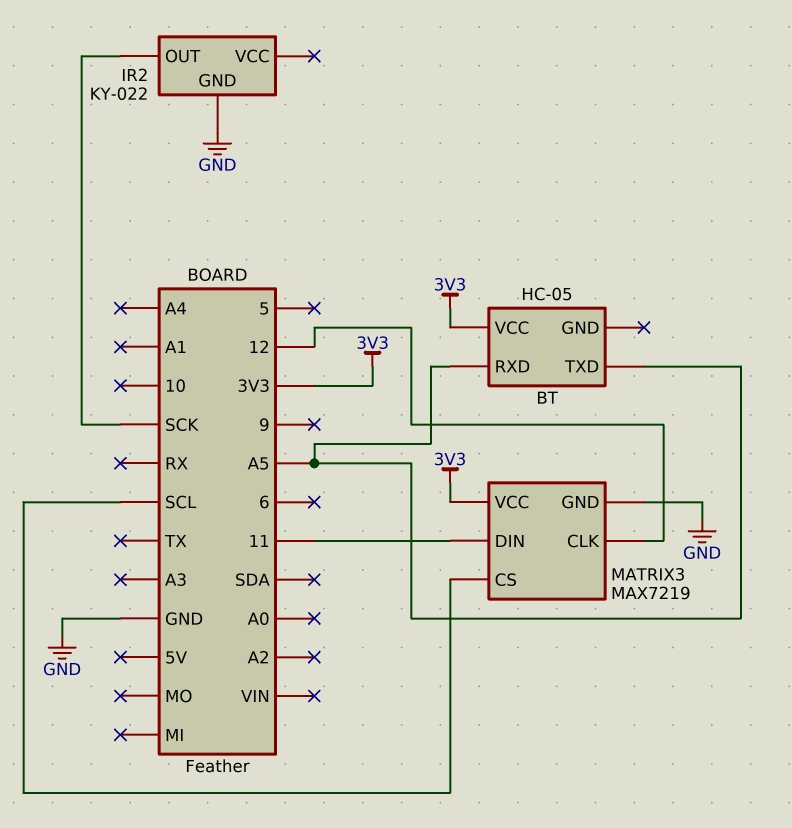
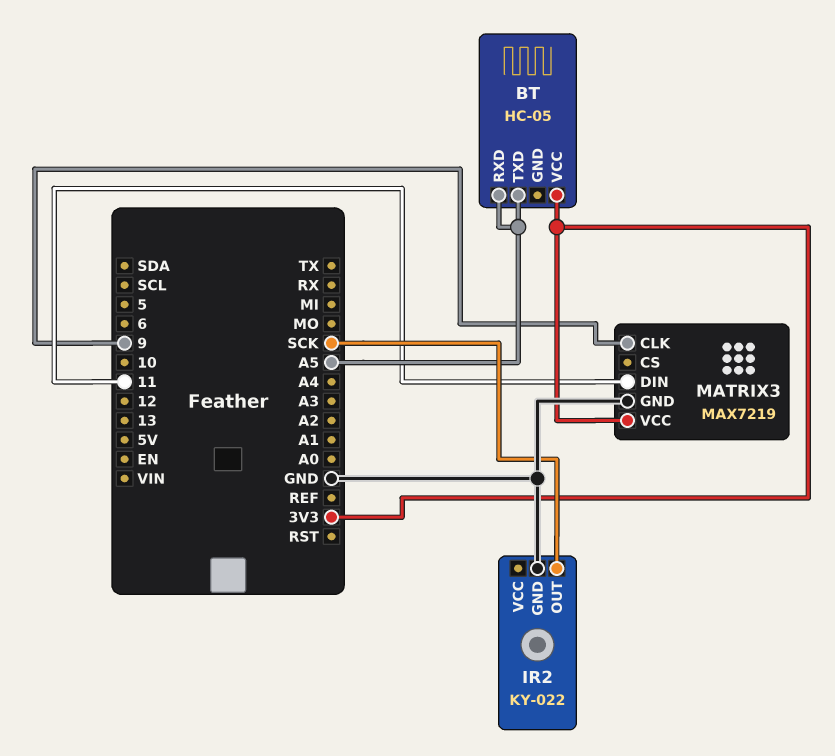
MATRIX3 pin CLK: 12 -> 9
MATRIX3 pin CS: SCL -> none

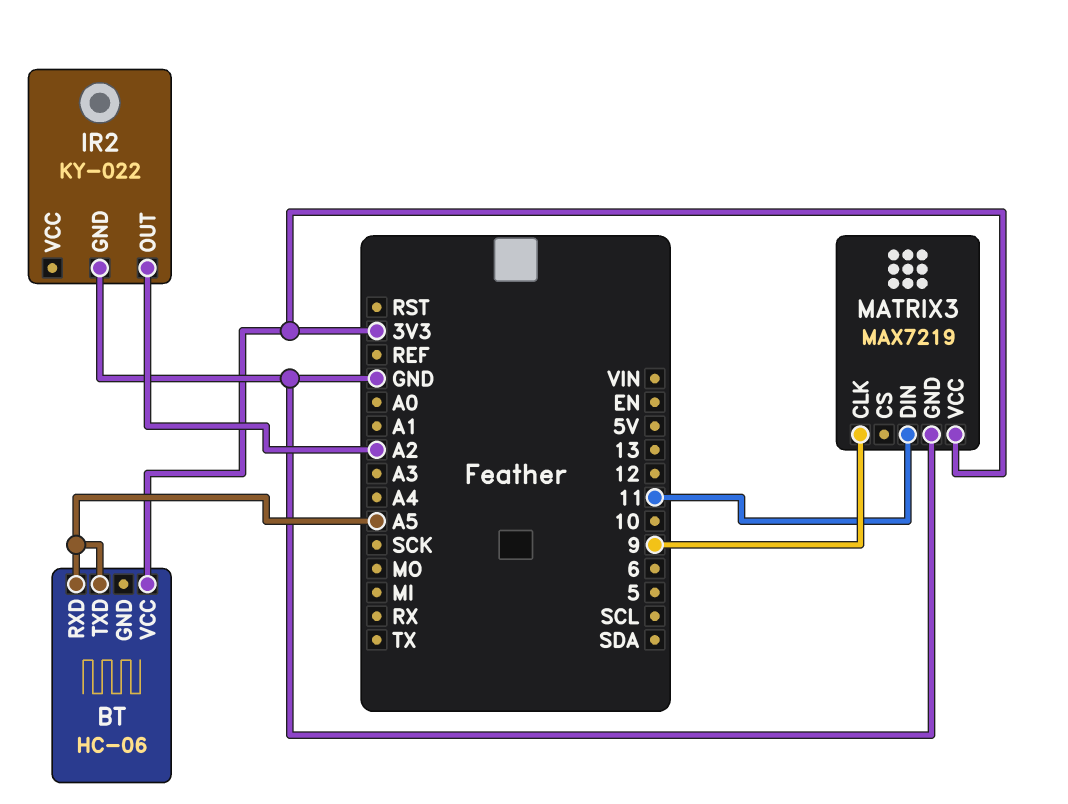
BT: HC-05 -> HC-06
IR2 pin OUT: SCK -> A2

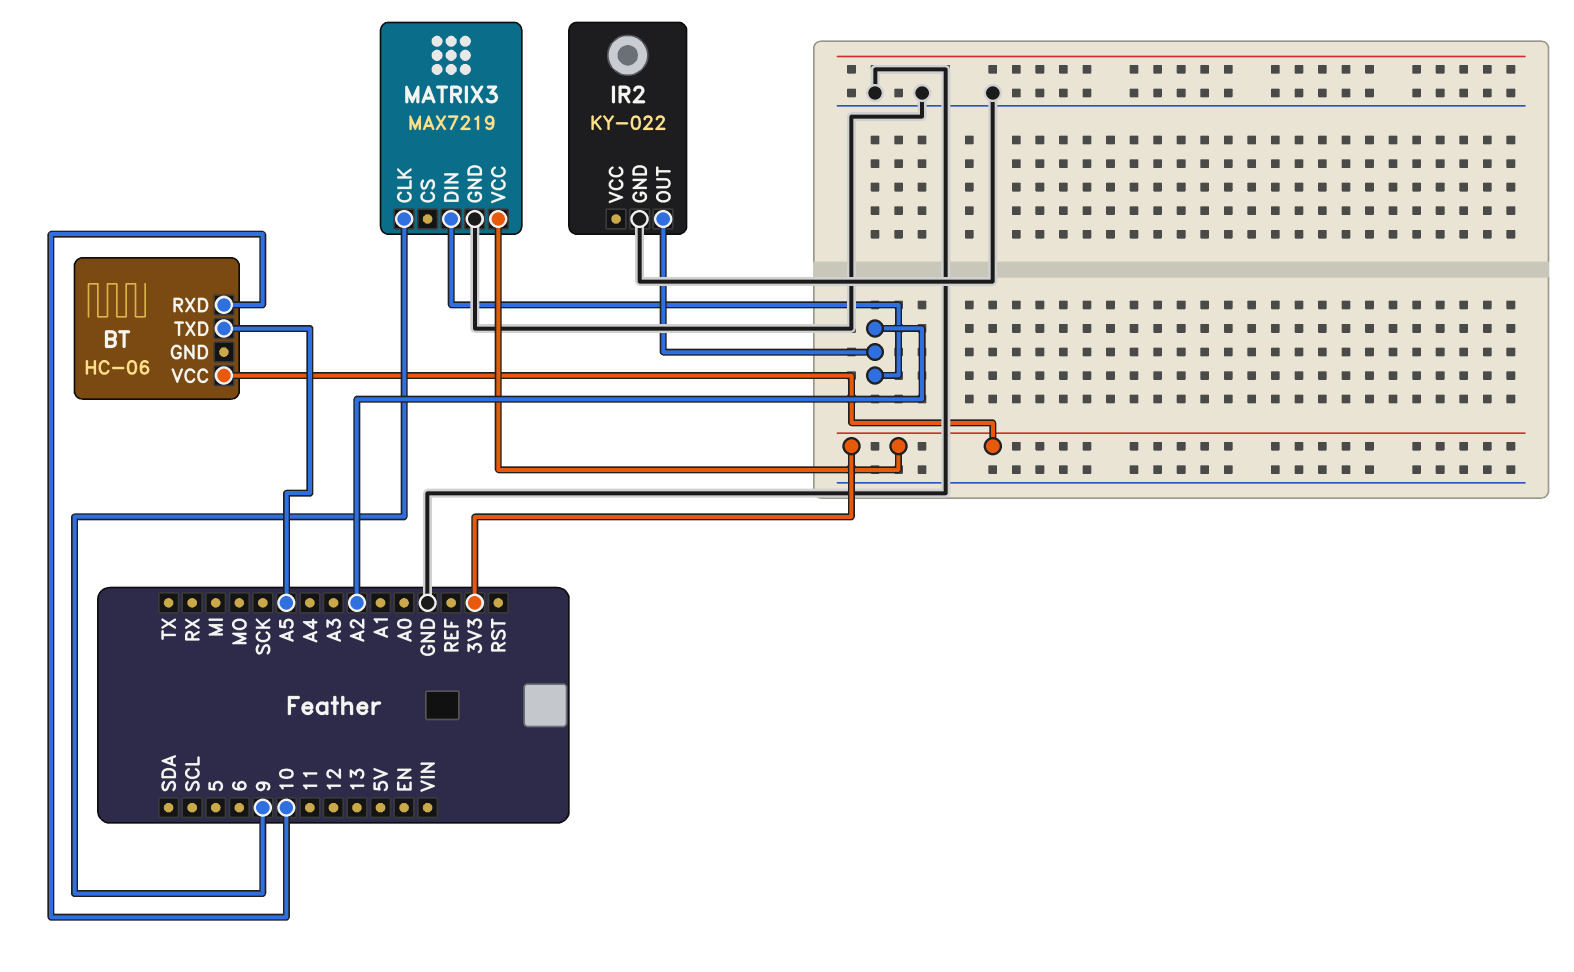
BT pin RXD: A5 -> 10
MATRIX3 pin DIN: 11 -> A2

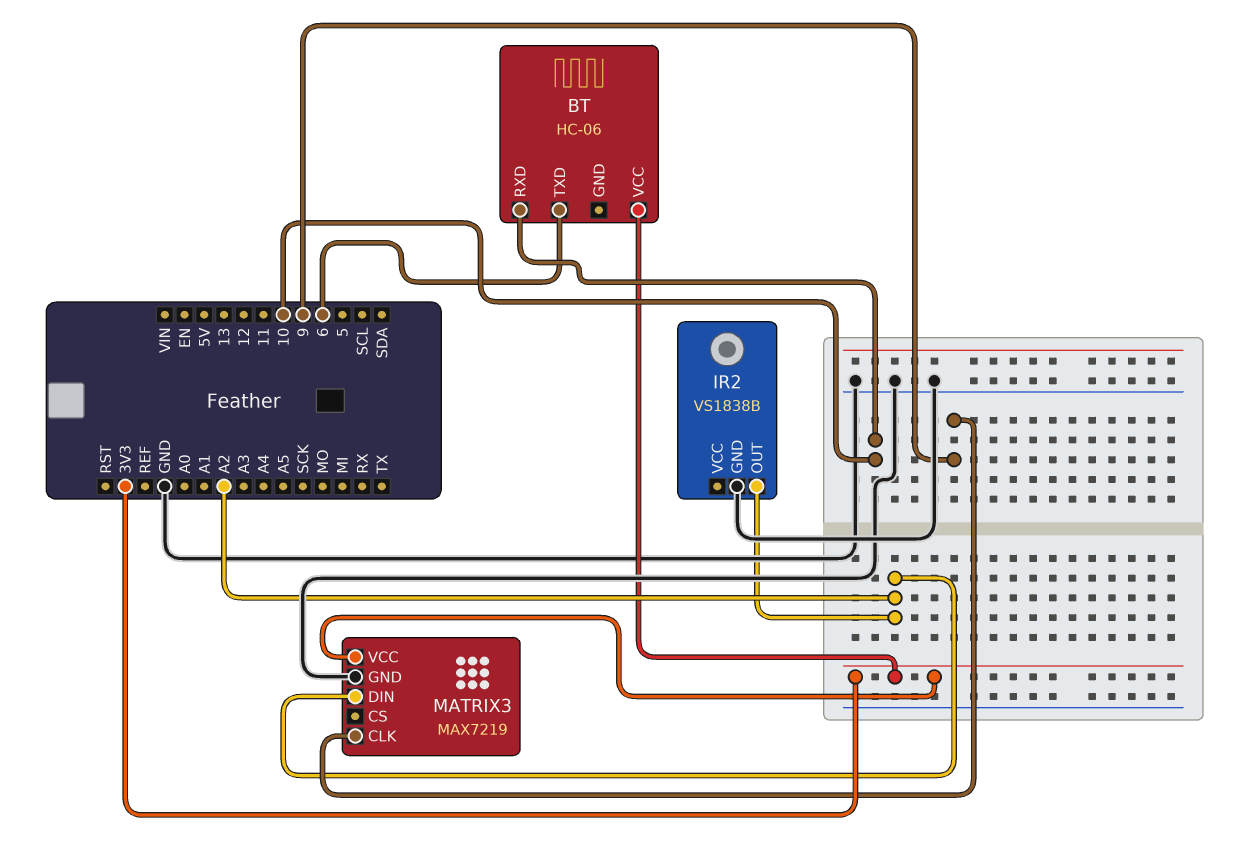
BT pin TXD: A5 -> 6
IR2: KY-022 -> VS1838B

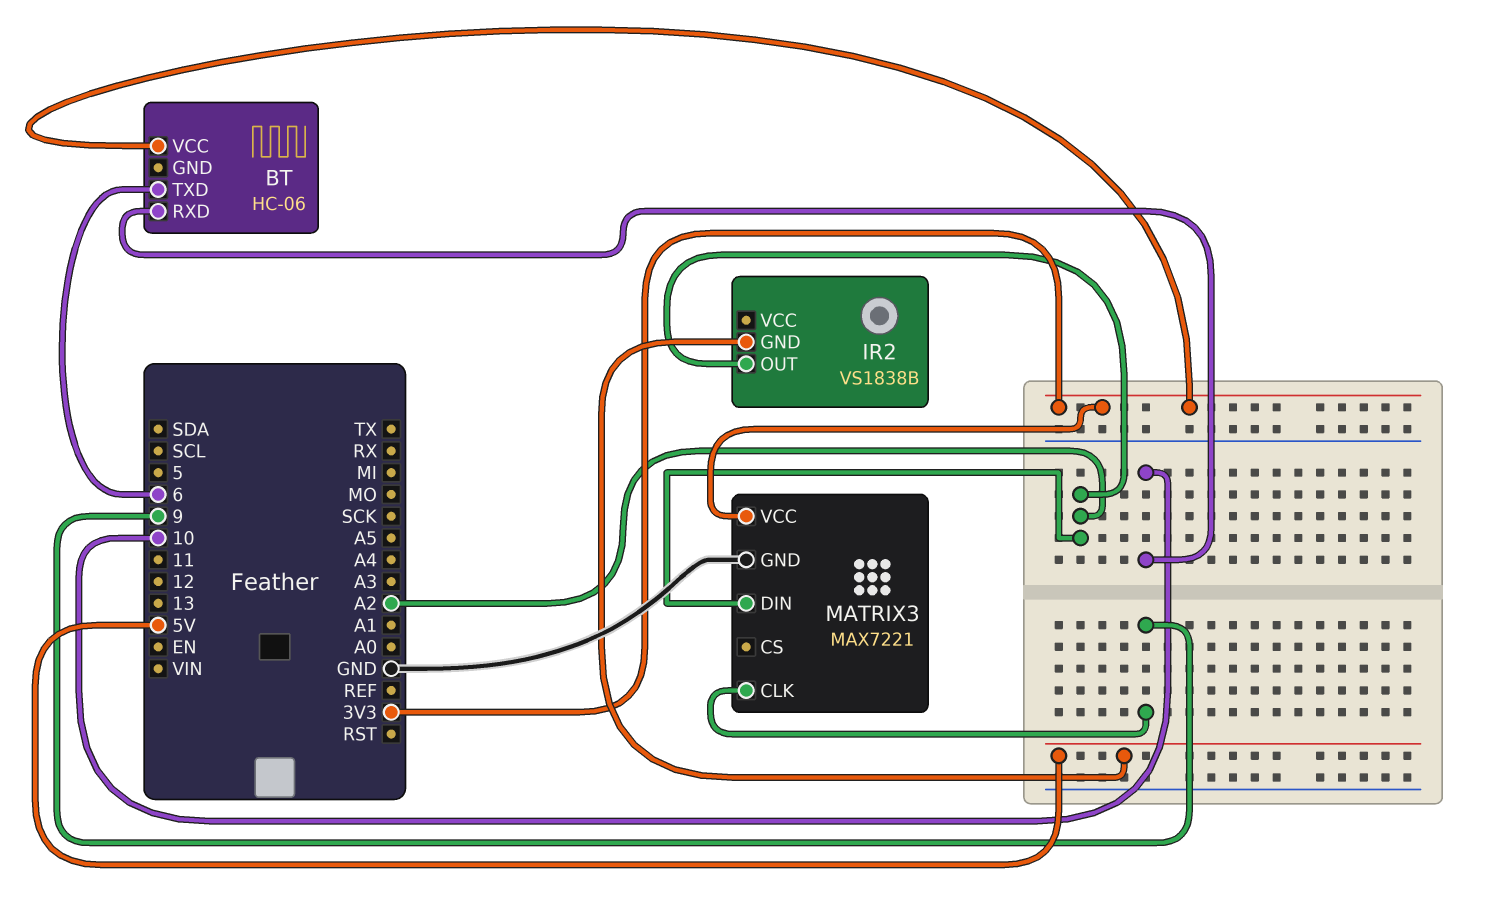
IR2 pin GND: GND -> 5V
MATRIX3: MAX7219 -> MAX7221

